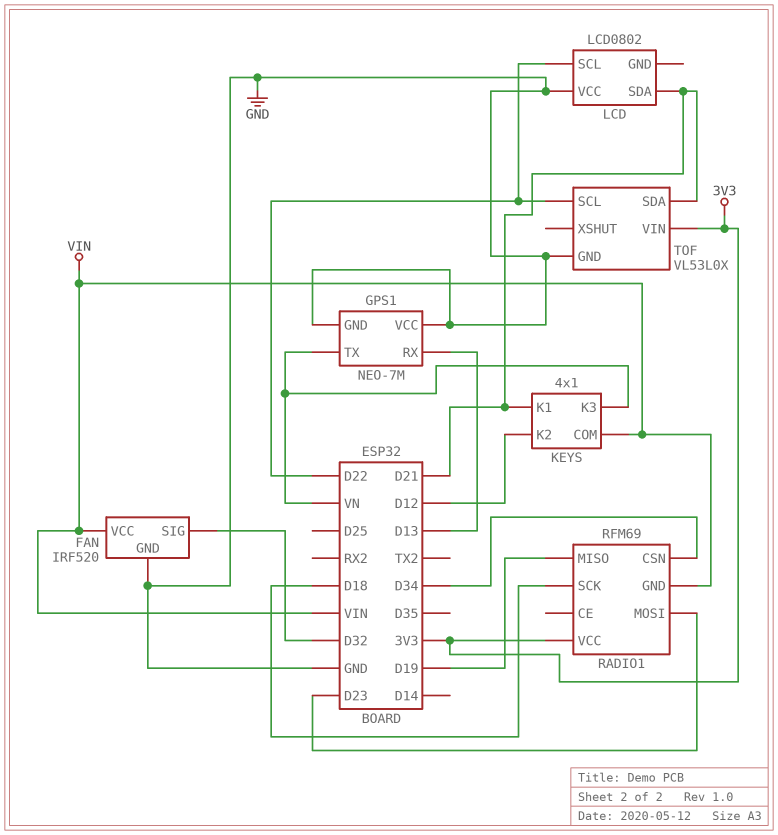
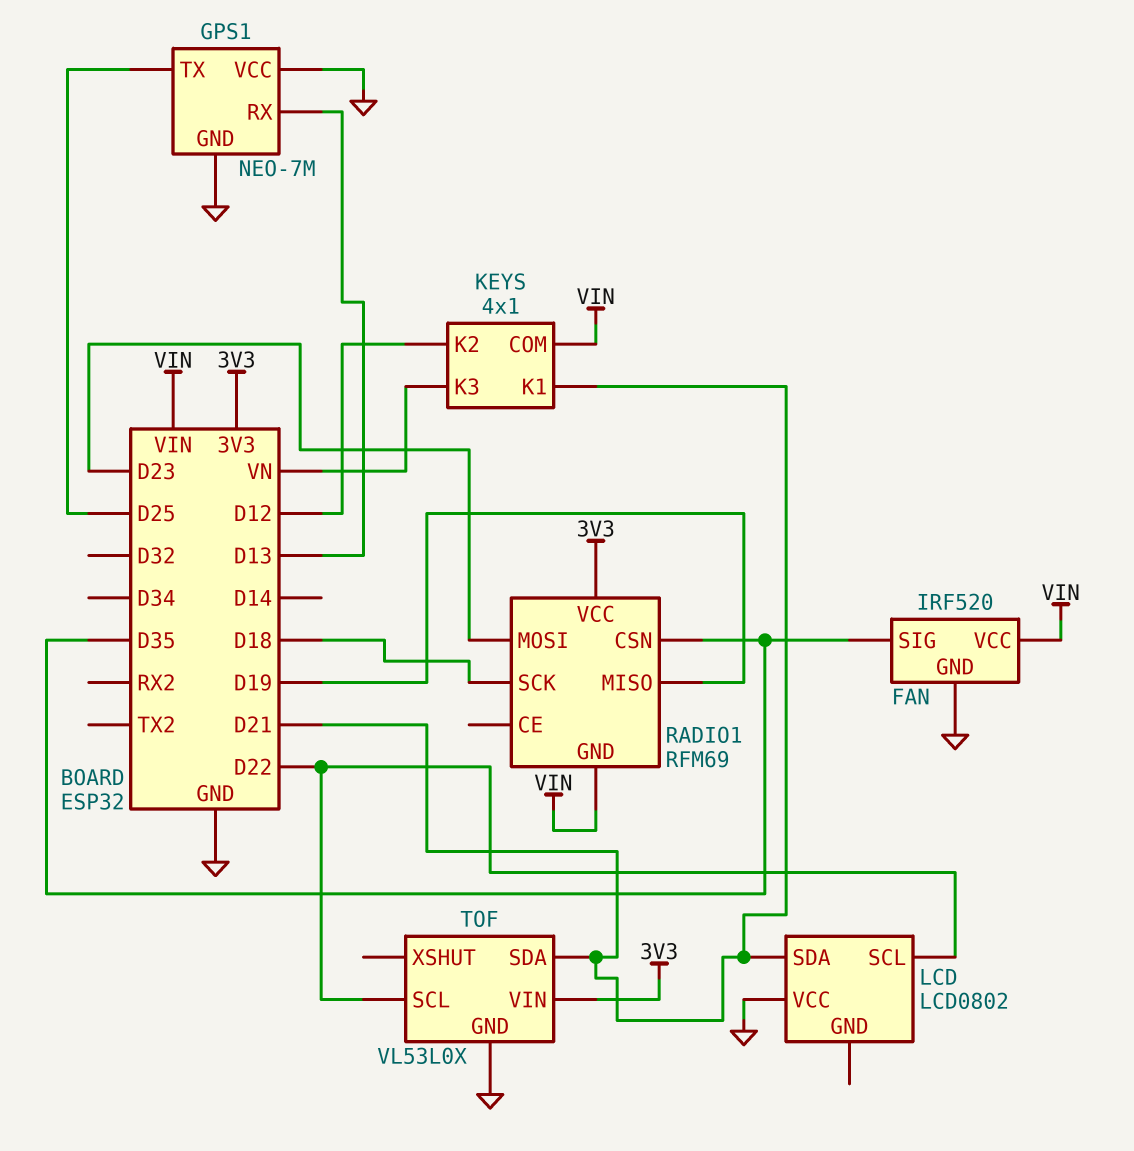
FAN pin SIG: D32 -> D35
GPS1 pin TX: VN -> D25
RADIO1 pin CSN: D34 -> D35

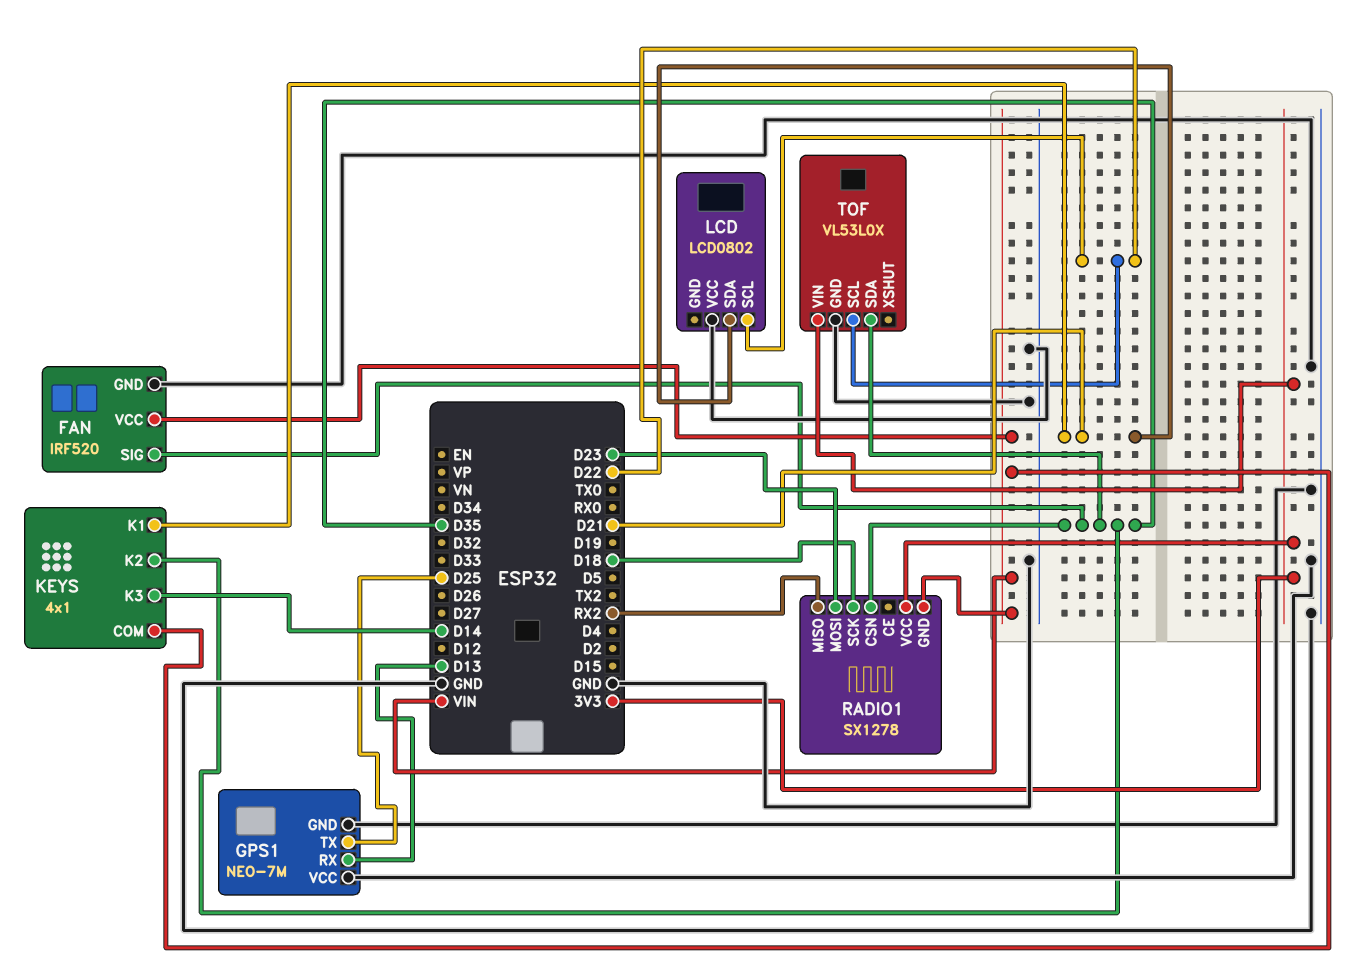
KEYS pin K2: D12 -> D35
KEYS pin K3: VN -> D14
RADIO1: RFM69 -> SX1278
RADIO1 pin MISO: D19 -> RX2
TOF pin SDA: D21 -> D35

